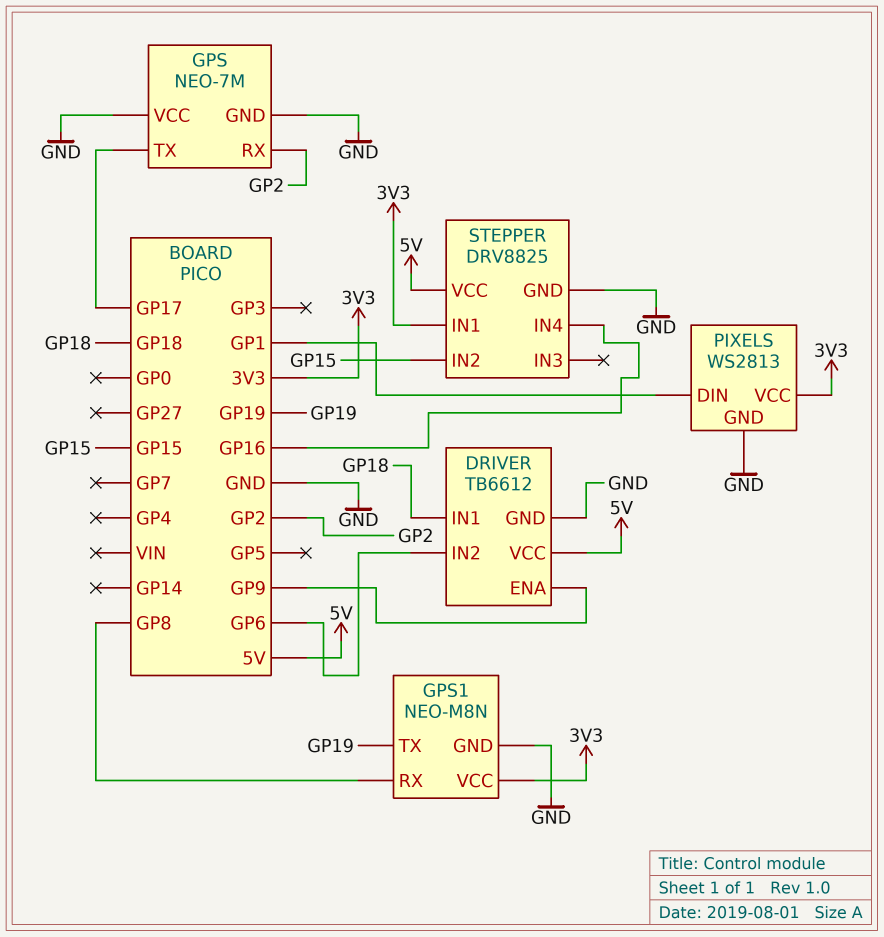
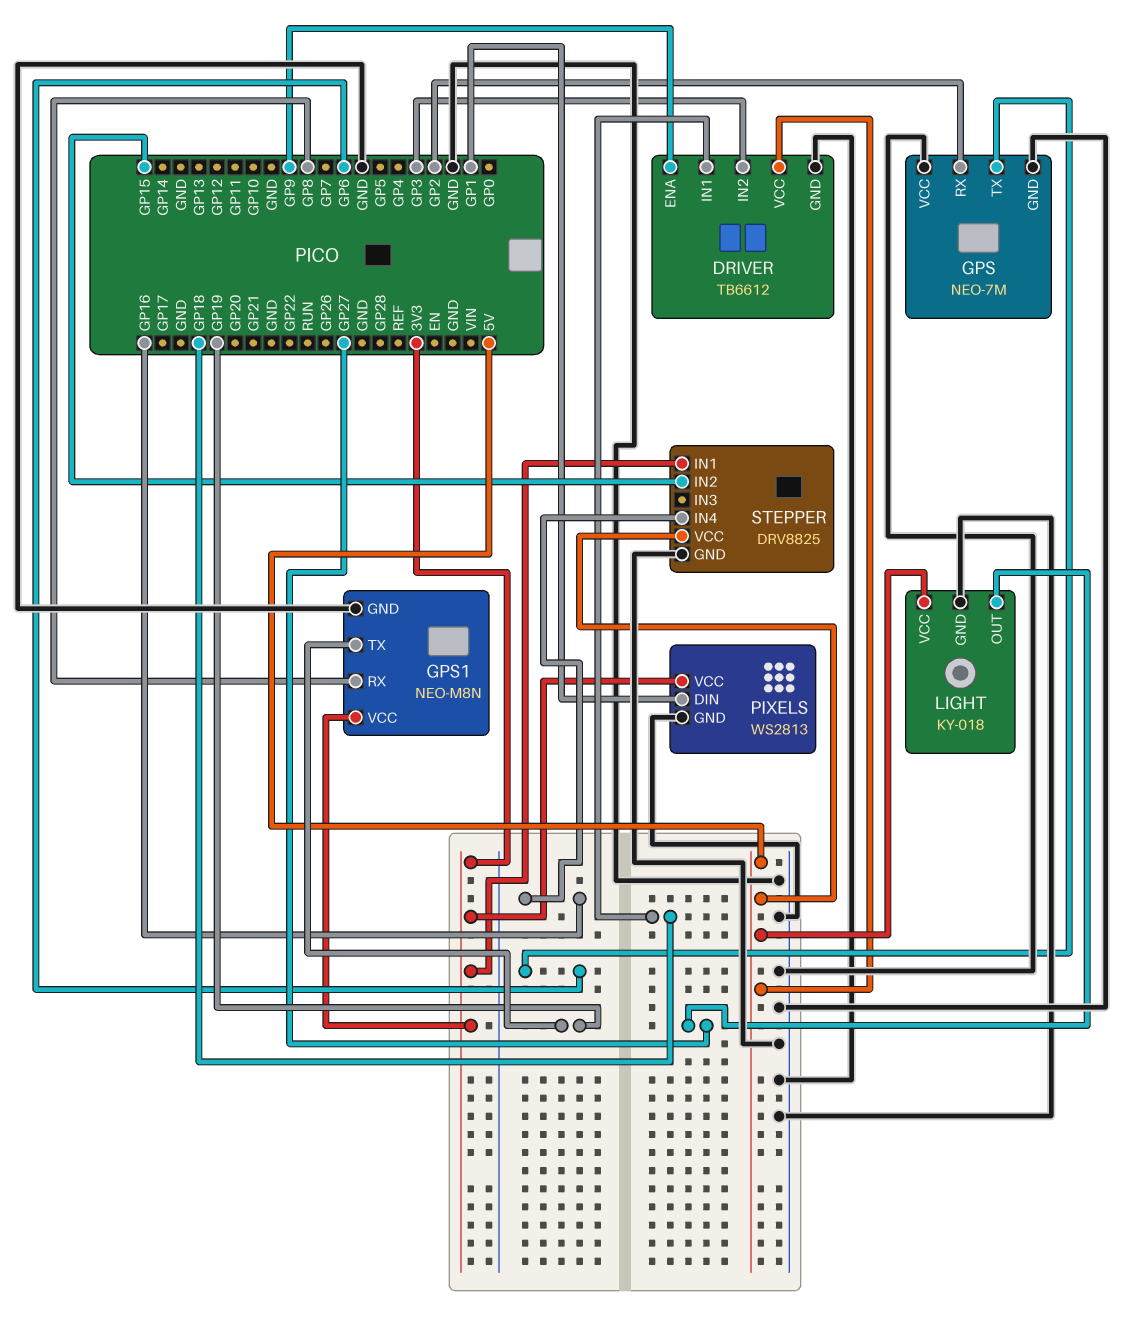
DRIVER pin IN2: GP6 -> GP3
GPS pin TX: GP17 -> GP6
LIGHT: none -> KY-018
LIGHT pin GND: none -> GND
LIGHT pin OUT: none -> GP27
LIGHT pin VCC: none -> 5V

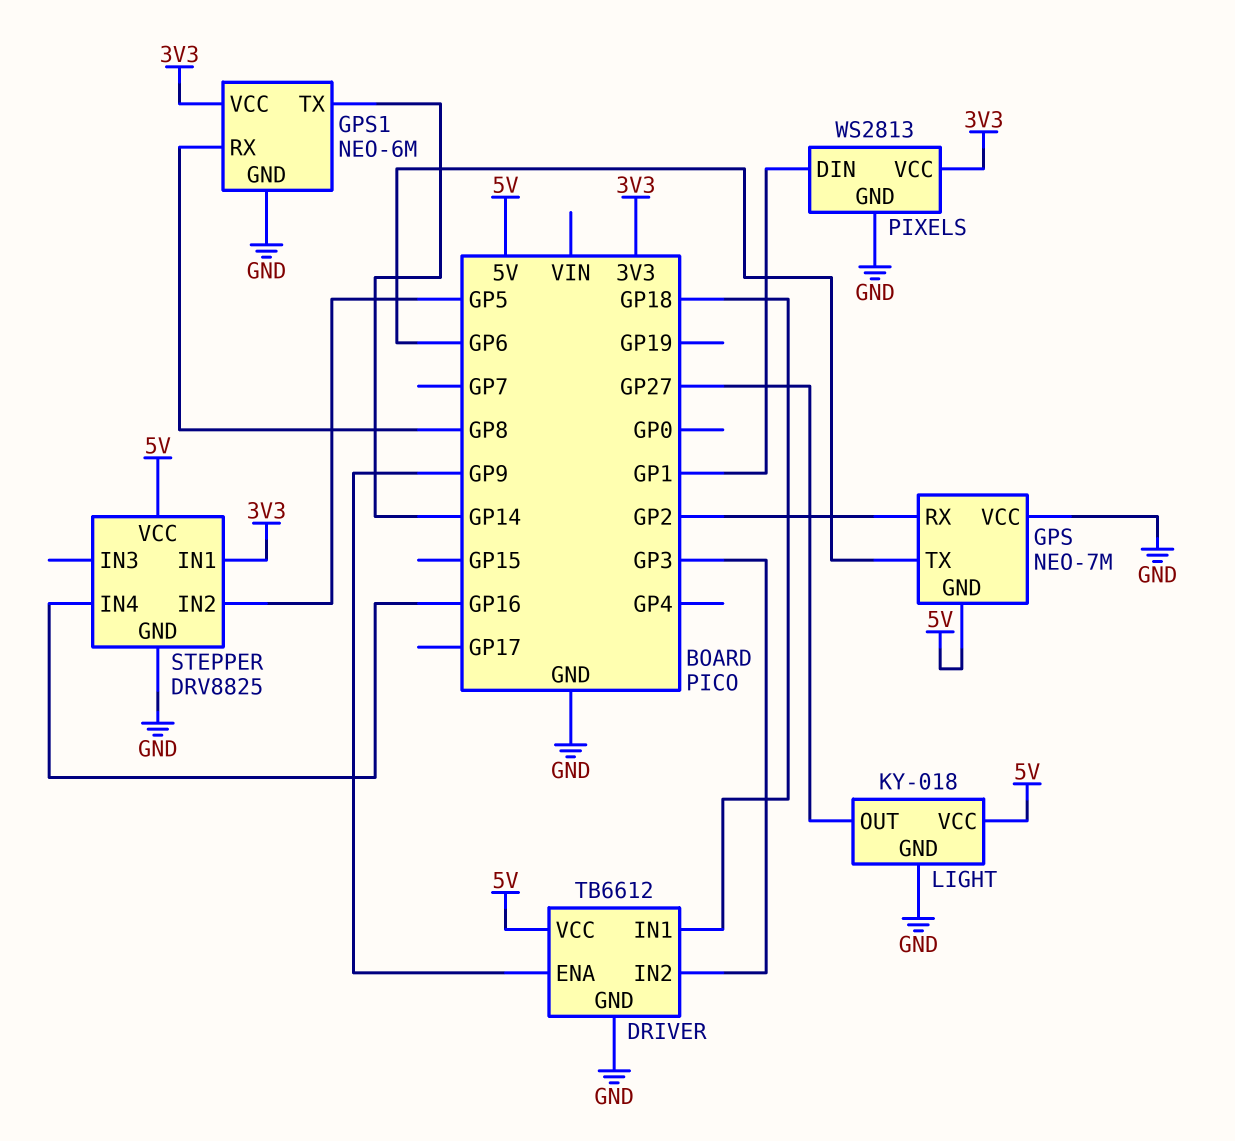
GPS pin GND: GND -> 5V
GPS1: NEO-M8N -> NEO-6M
GPS1 pin TX: GP19 -> GP14
STEPPER pin IN2: GP15 -> GP5

